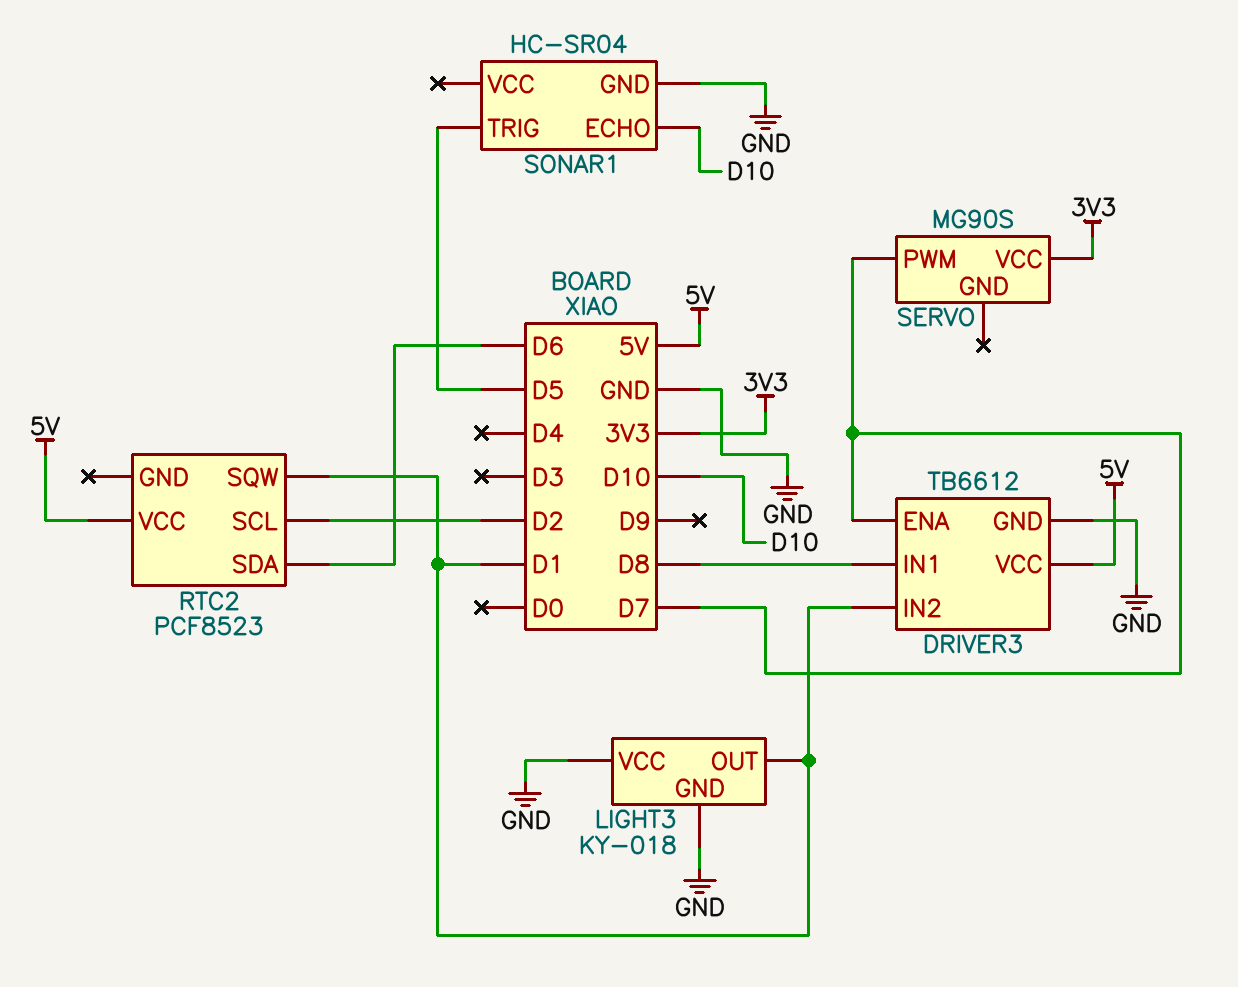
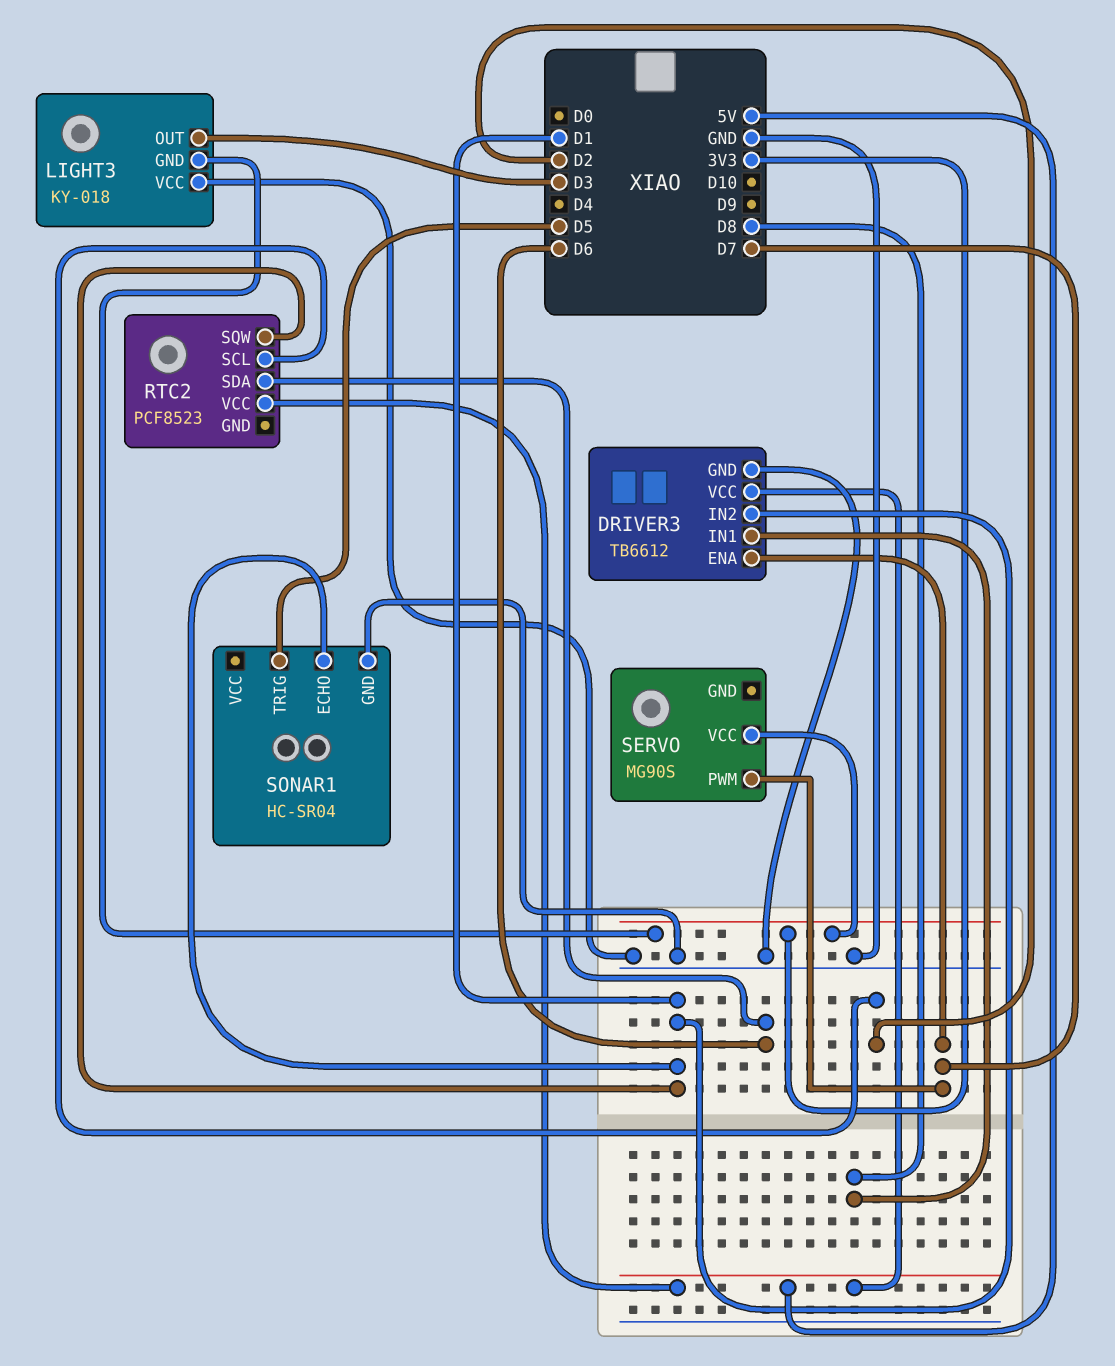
LIGHT3 pin GND: GND -> 3V3
LIGHT3 pin OUT: D1 -> D3
SONAR1 pin ECHO: D10 -> D1

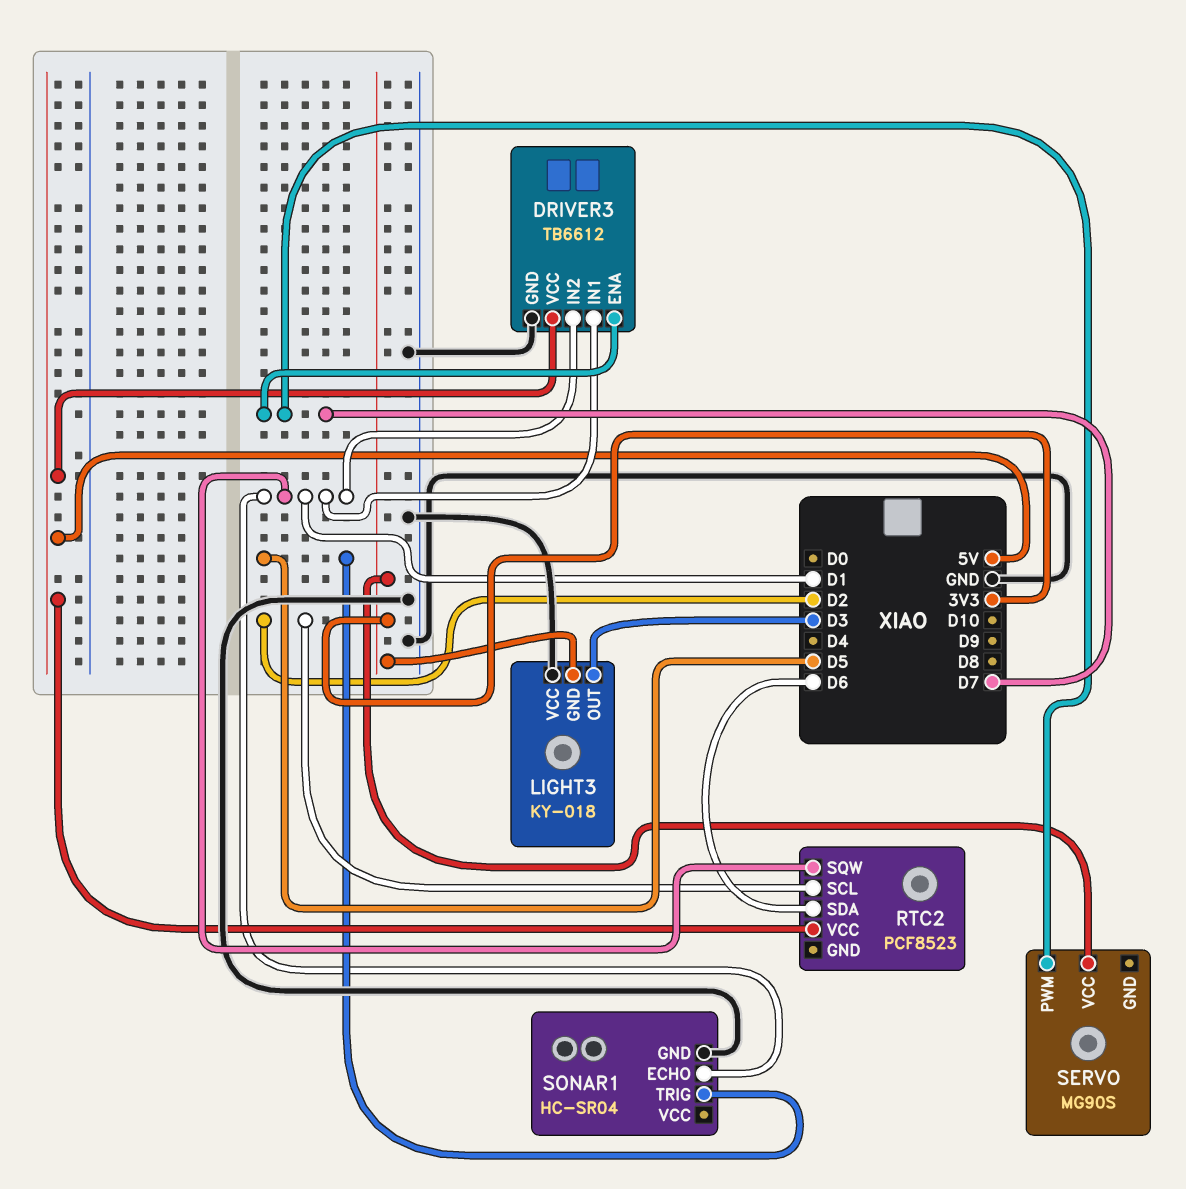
DRIVER3 pin IN1: D8 -> D1

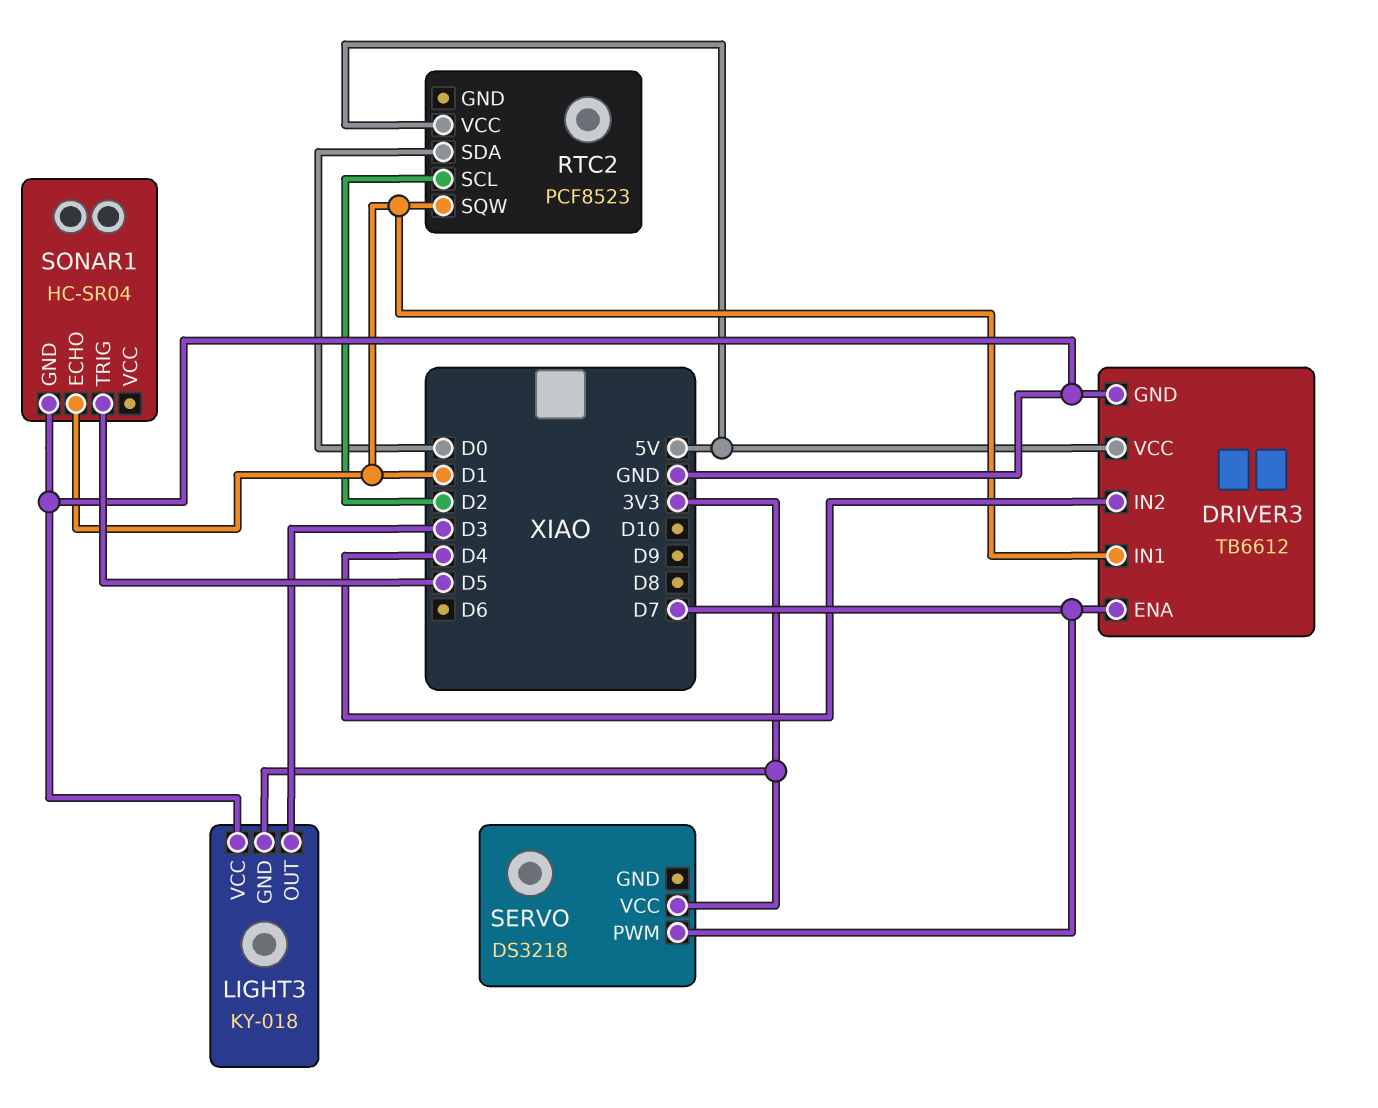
DRIVER3 pin IN2: D1 -> D4
RTC2 pin SDA: D6 -> D0
SERVO: MG90S -> DS3218

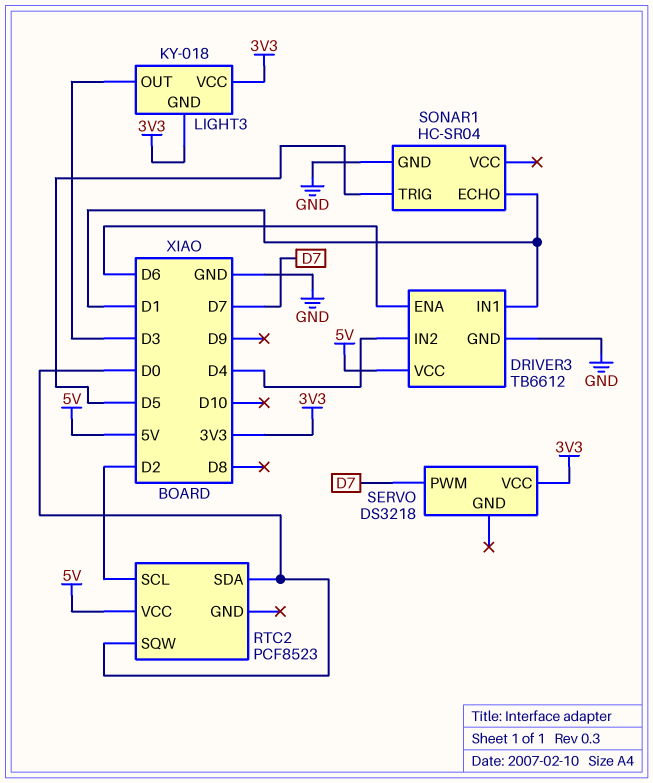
DRIVER3 pin ENA: D7 -> D6
LIGHT3 pin VCC: GND -> 3V3
RTC2 pin SQW: D1 -> D0

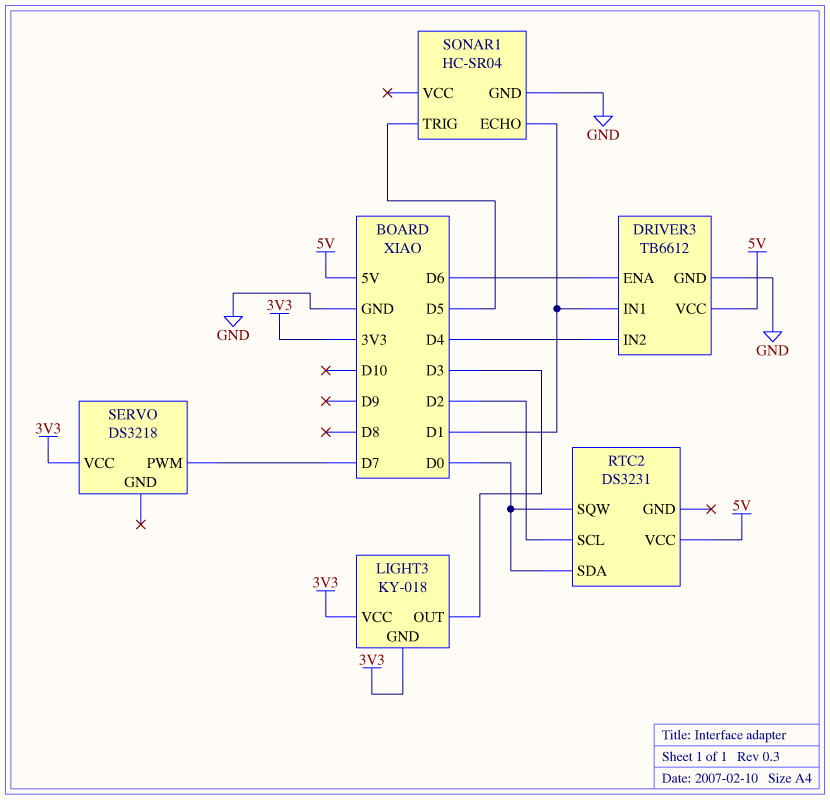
RTC2: PCF8523 -> DS3231

